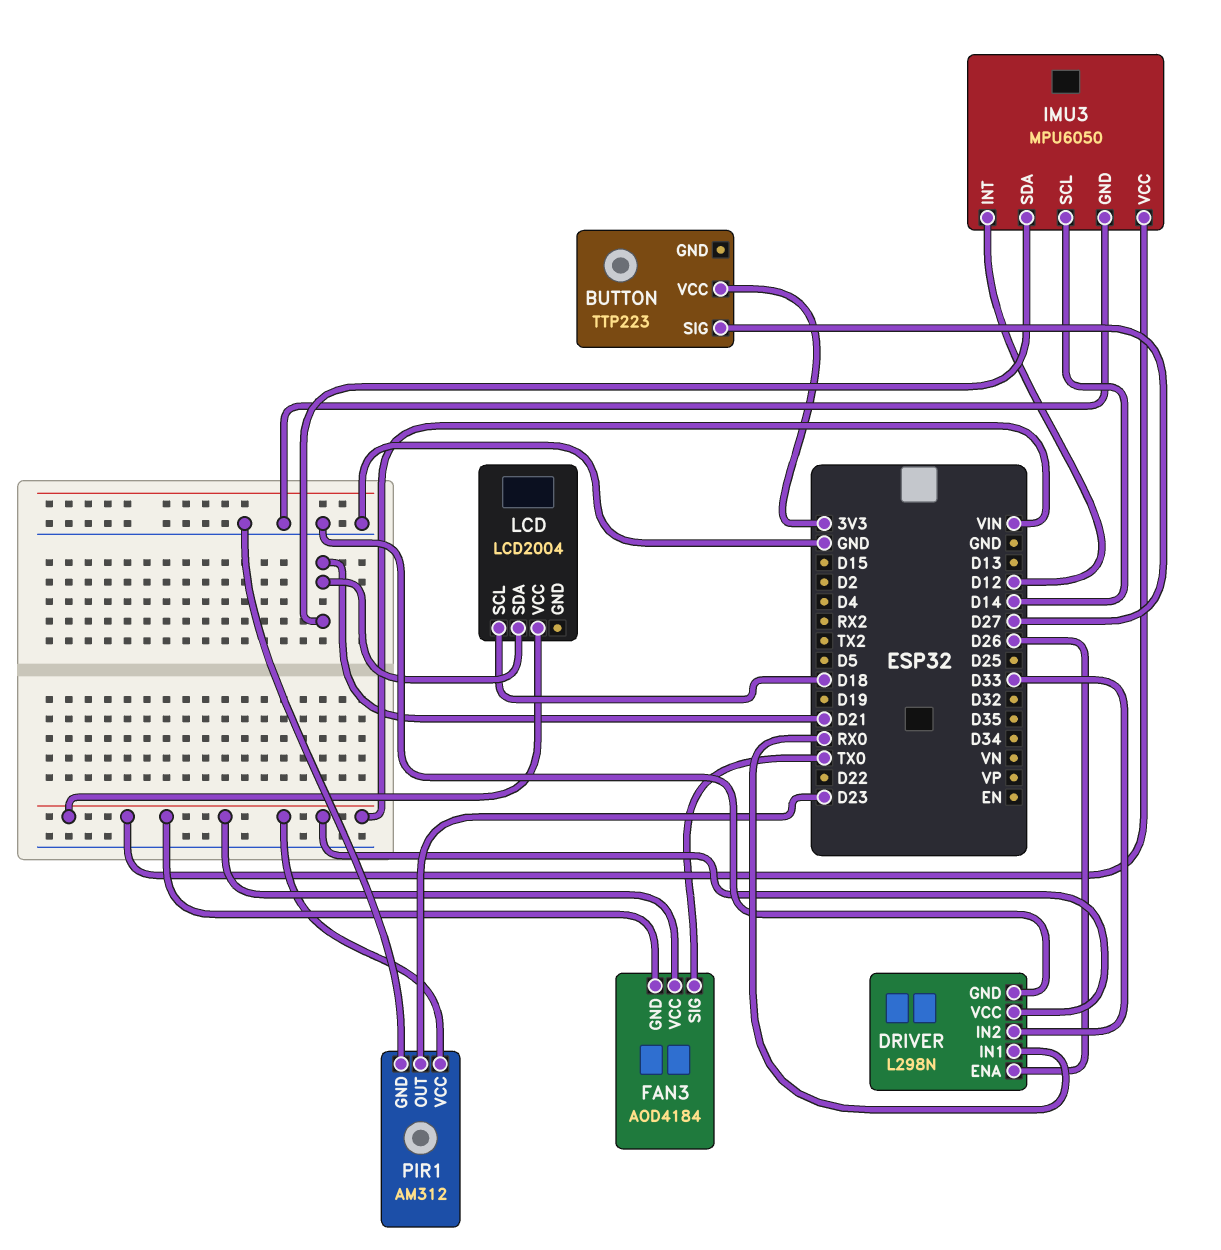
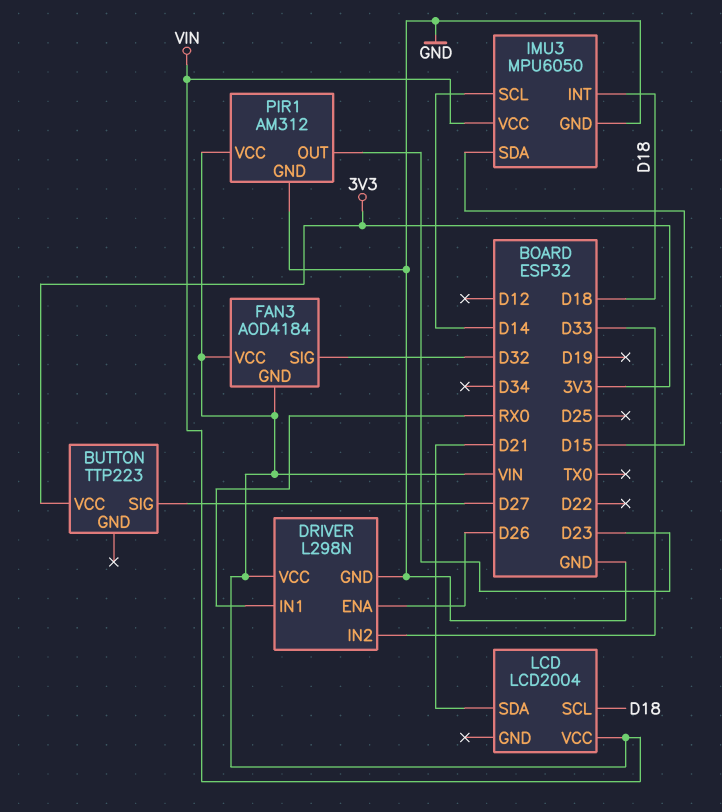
FAN3 pin SIG: TX0 -> D32
IMU3 pin INT: D12 -> D18
IMU3 pin SDA: D21 -> D15

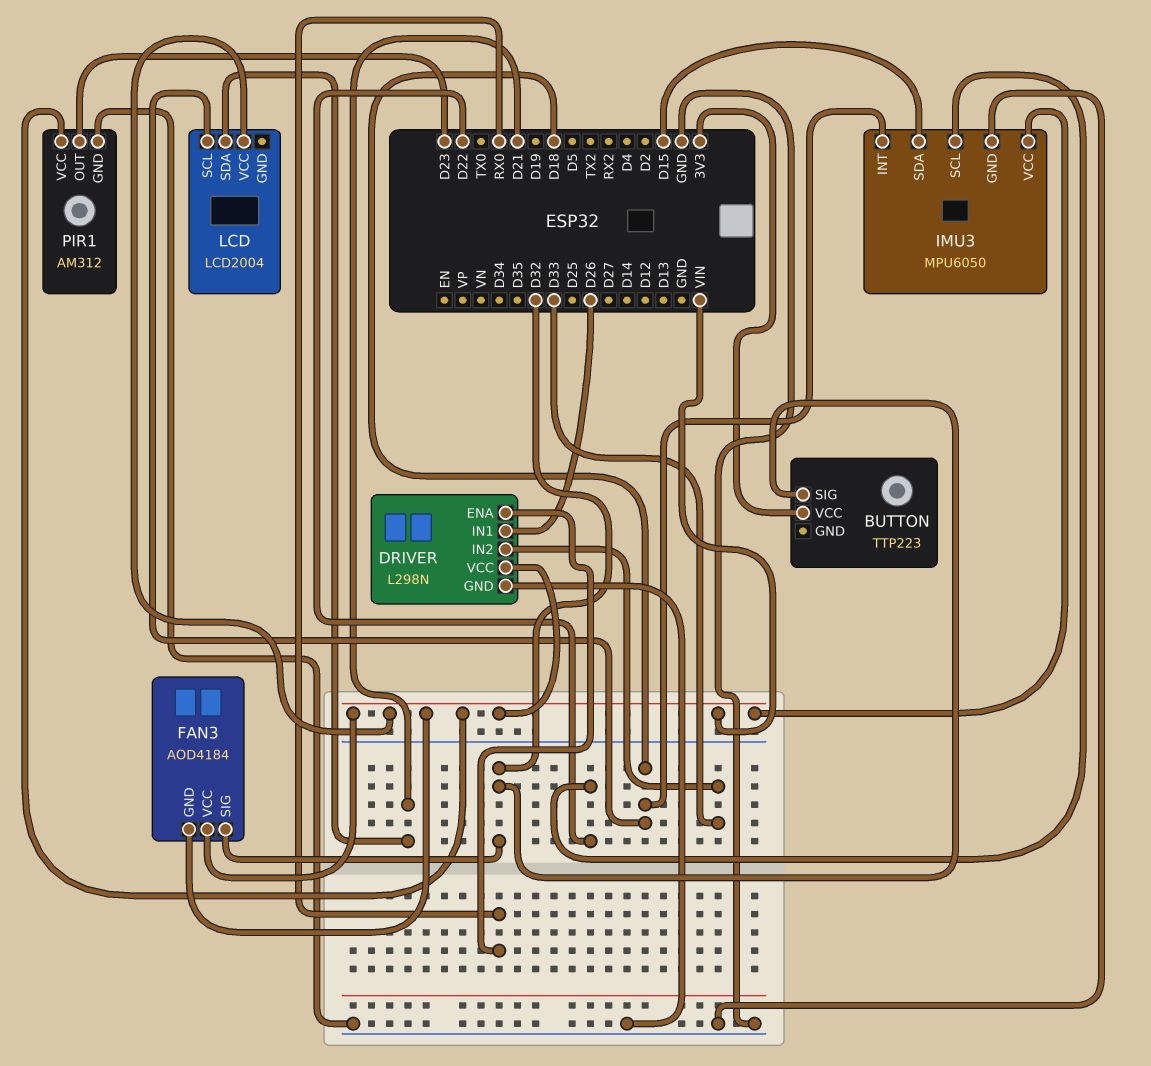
BUTTON pin SIG: D27 -> D32
DRIVER pin ENA: D26 -> RX0
DRIVER pin IN1: RX0 -> D26
IMU3 pin SCL: D14 -> D22

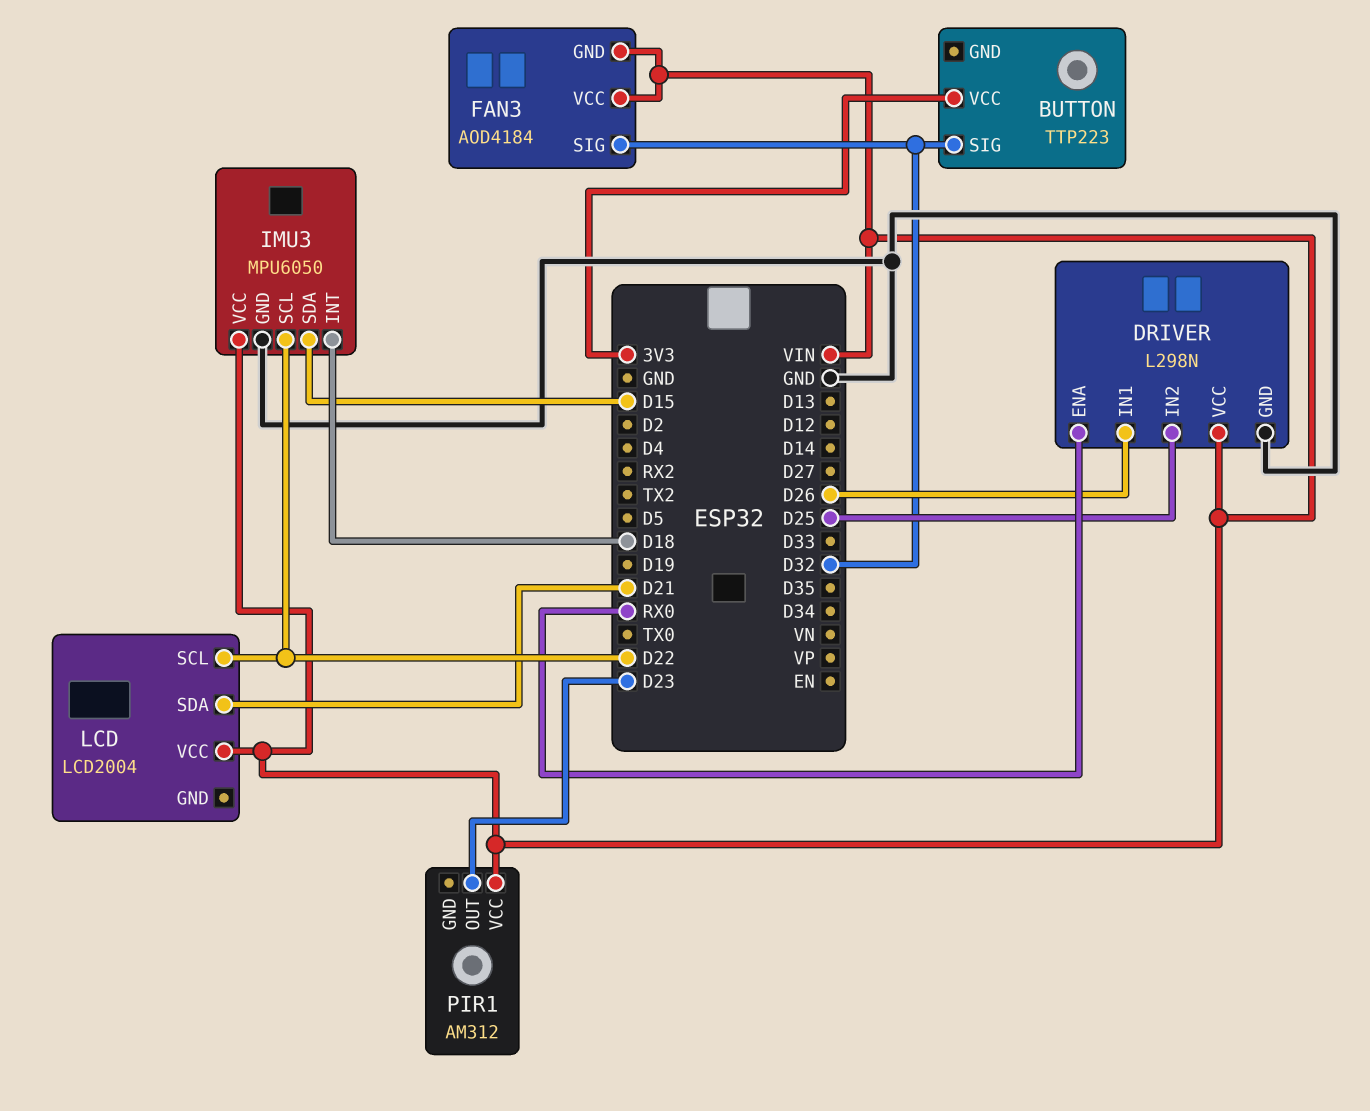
DRIVER pin IN2: D33 -> D25
LCD pin SCL: D18 -> D22
PIR1 pin GND: GND -> none

